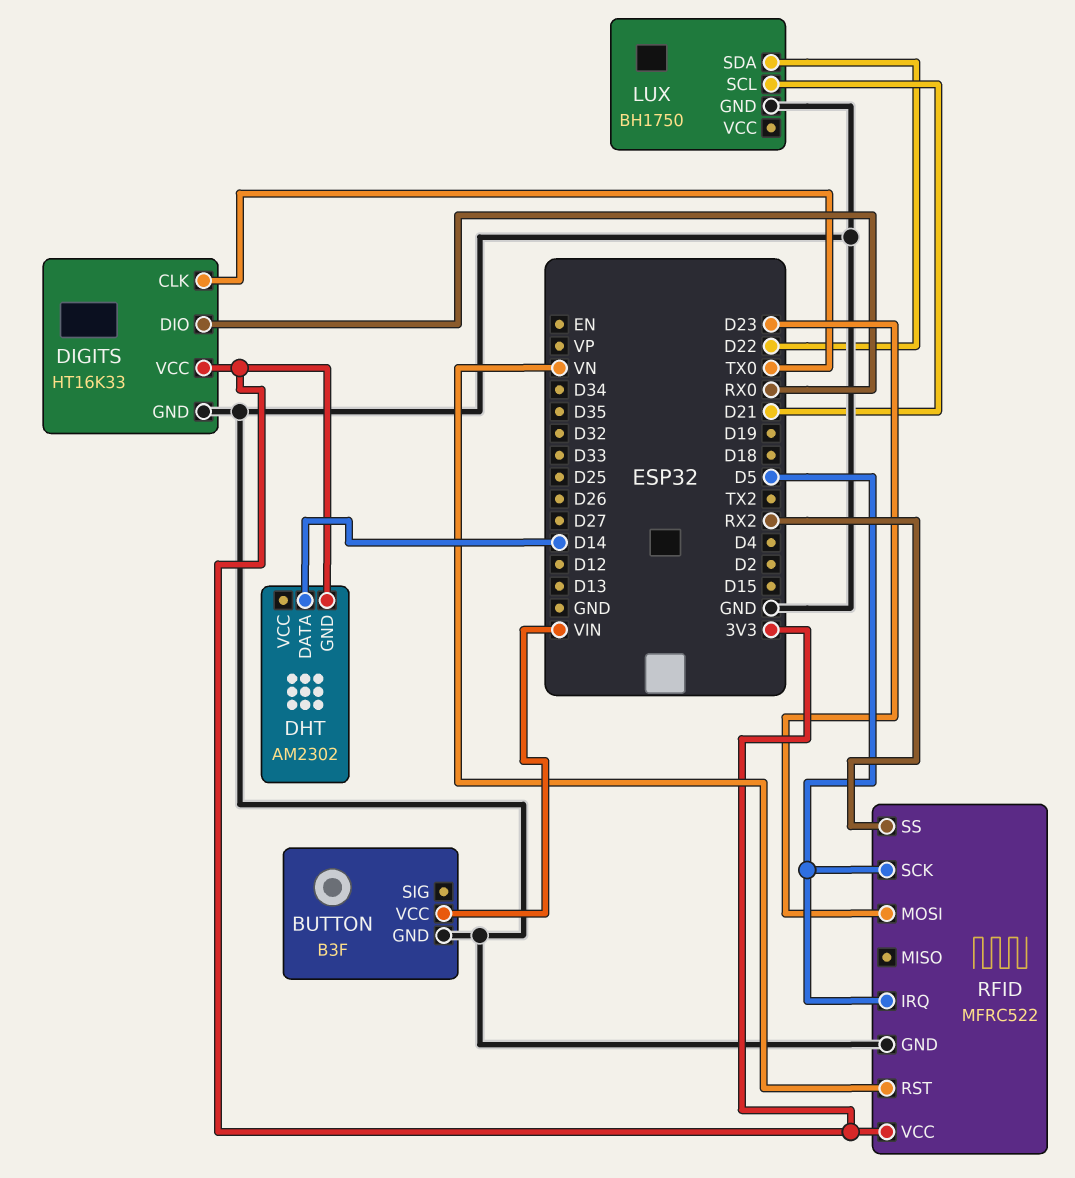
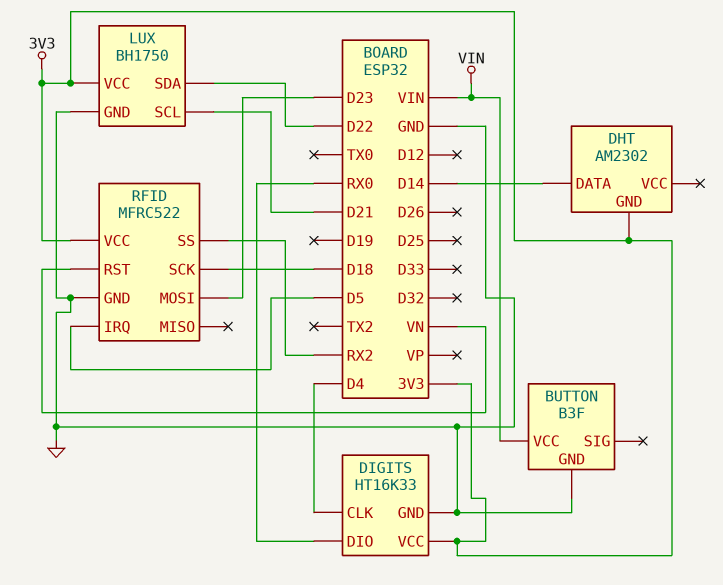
DIGITS pin CLK: TX0 -> D4
LUX pin VCC: none -> 3V3
RFID pin SCK: D5 -> D18

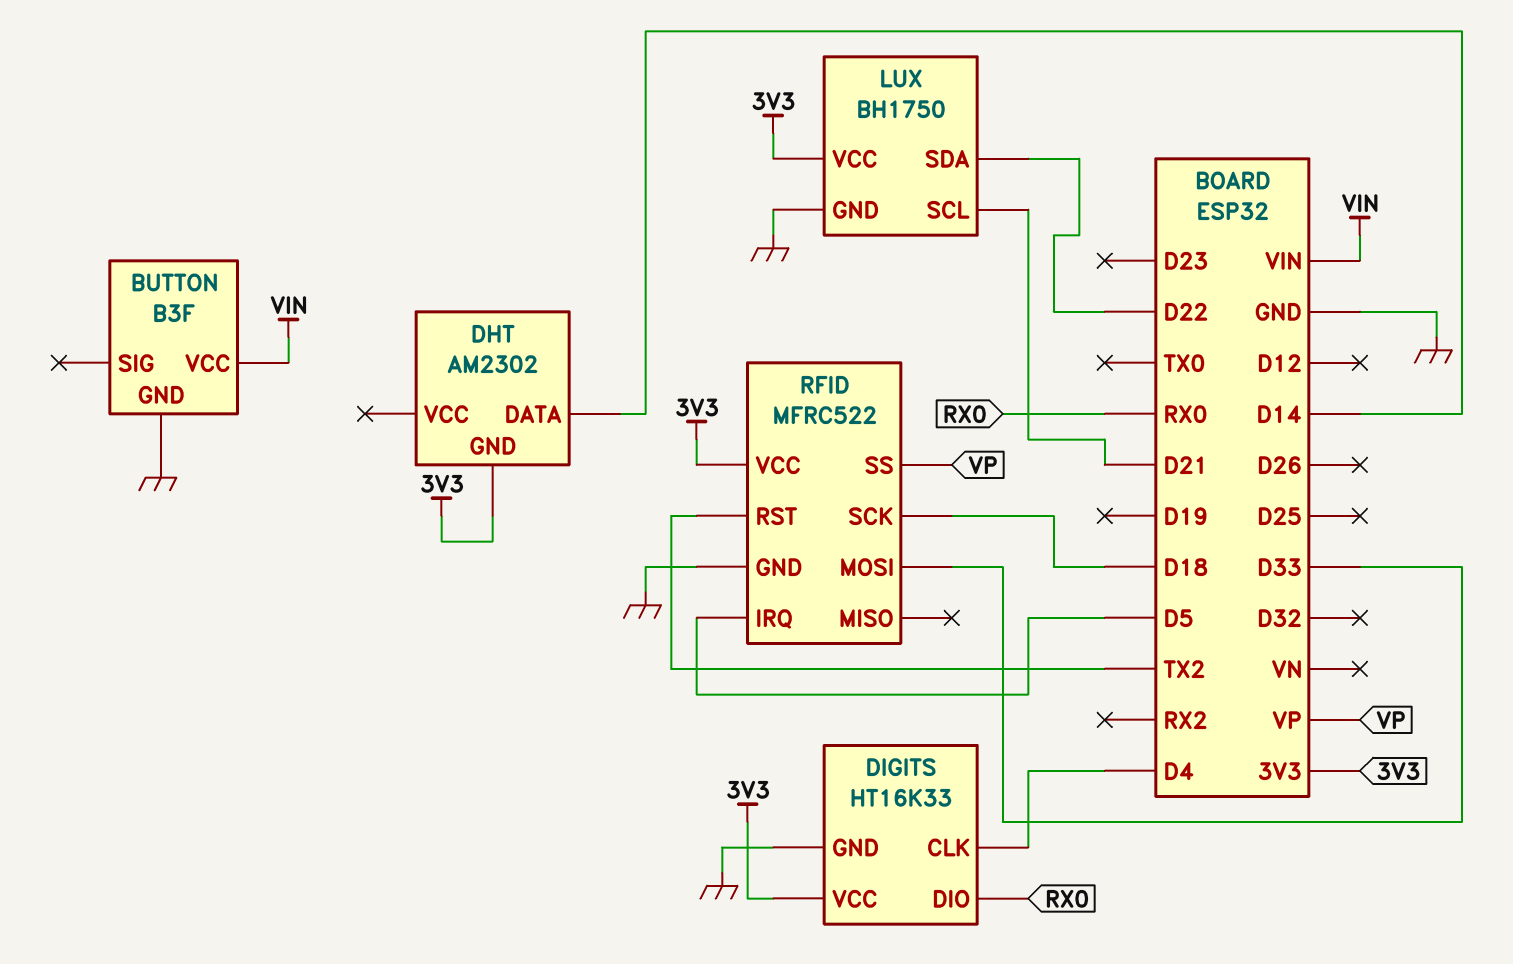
RFID pin MOSI: D23 -> D33
RFID pin RST: VN -> TX2
RFID pin SS: RX2 -> VP

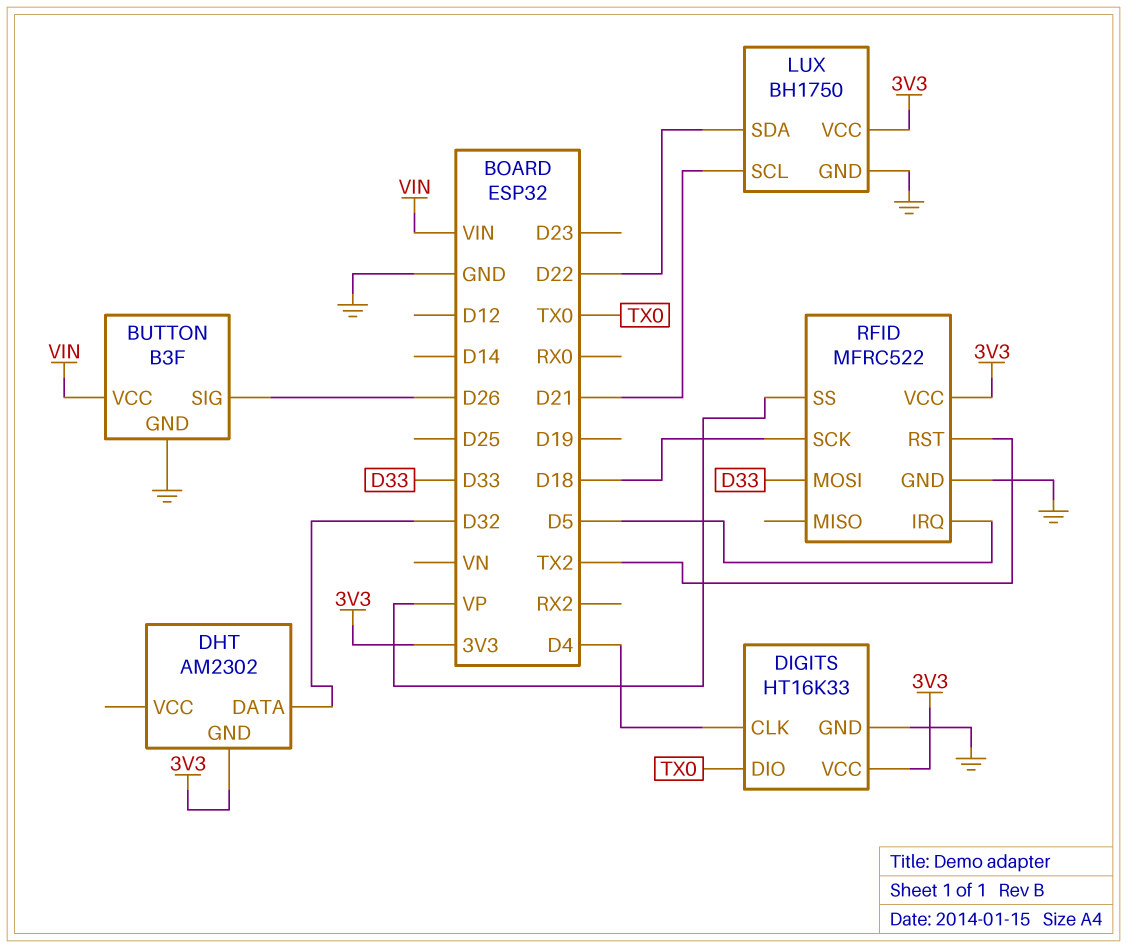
BUTTON pin SIG: none -> D26
DHT pin DATA: D14 -> D32
DIGITS pin DIO: RX0 -> TX0

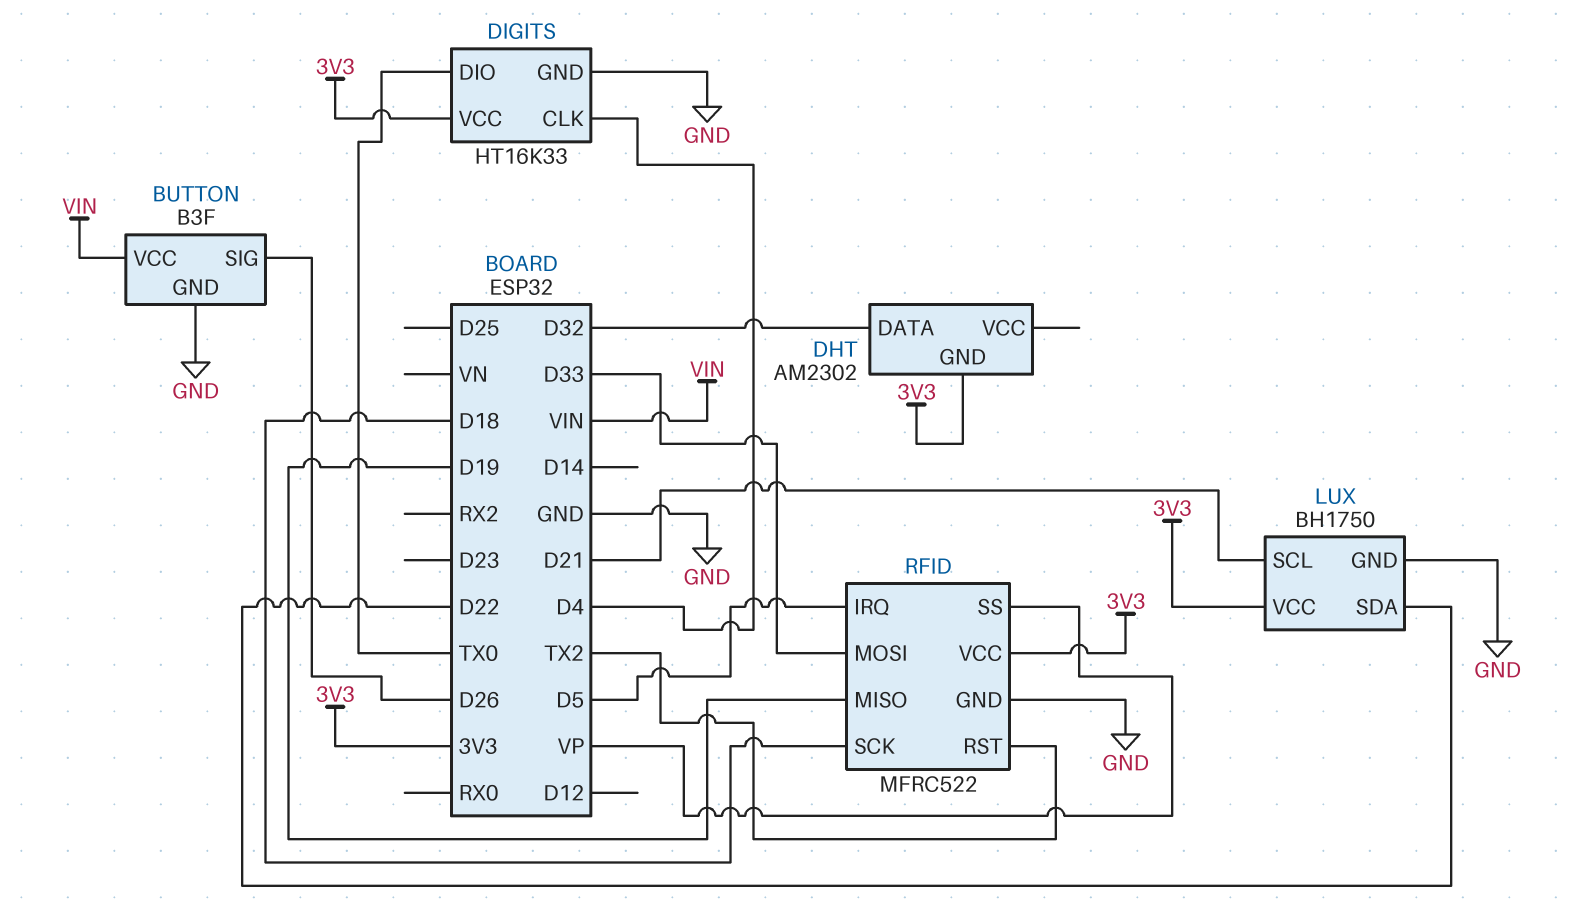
RFID pin MISO: none -> D19

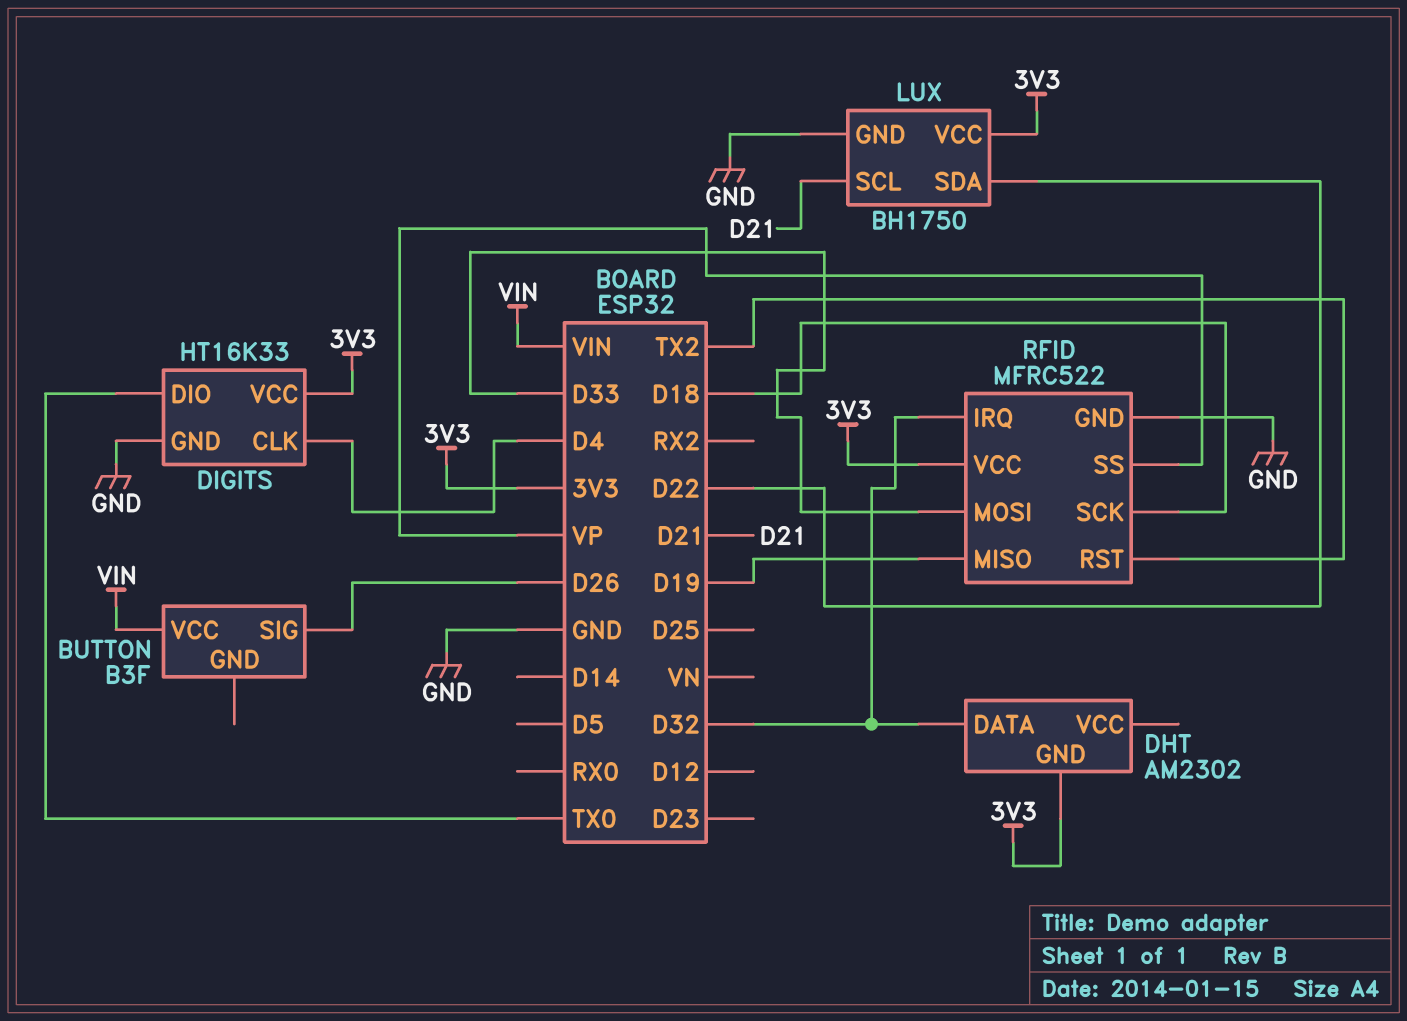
BUTTON pin GND: GND -> none
RFID pin IRQ: D5 -> D32

